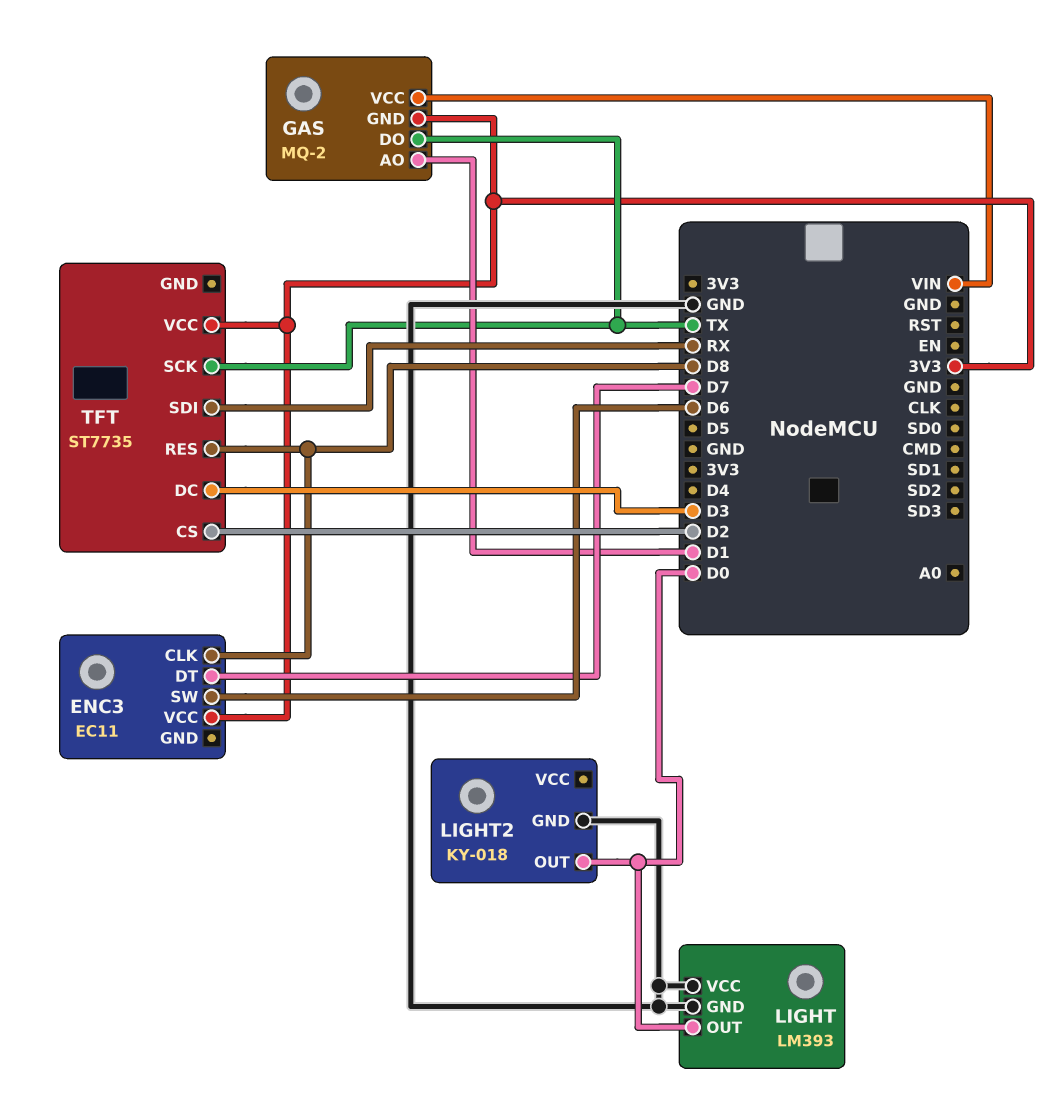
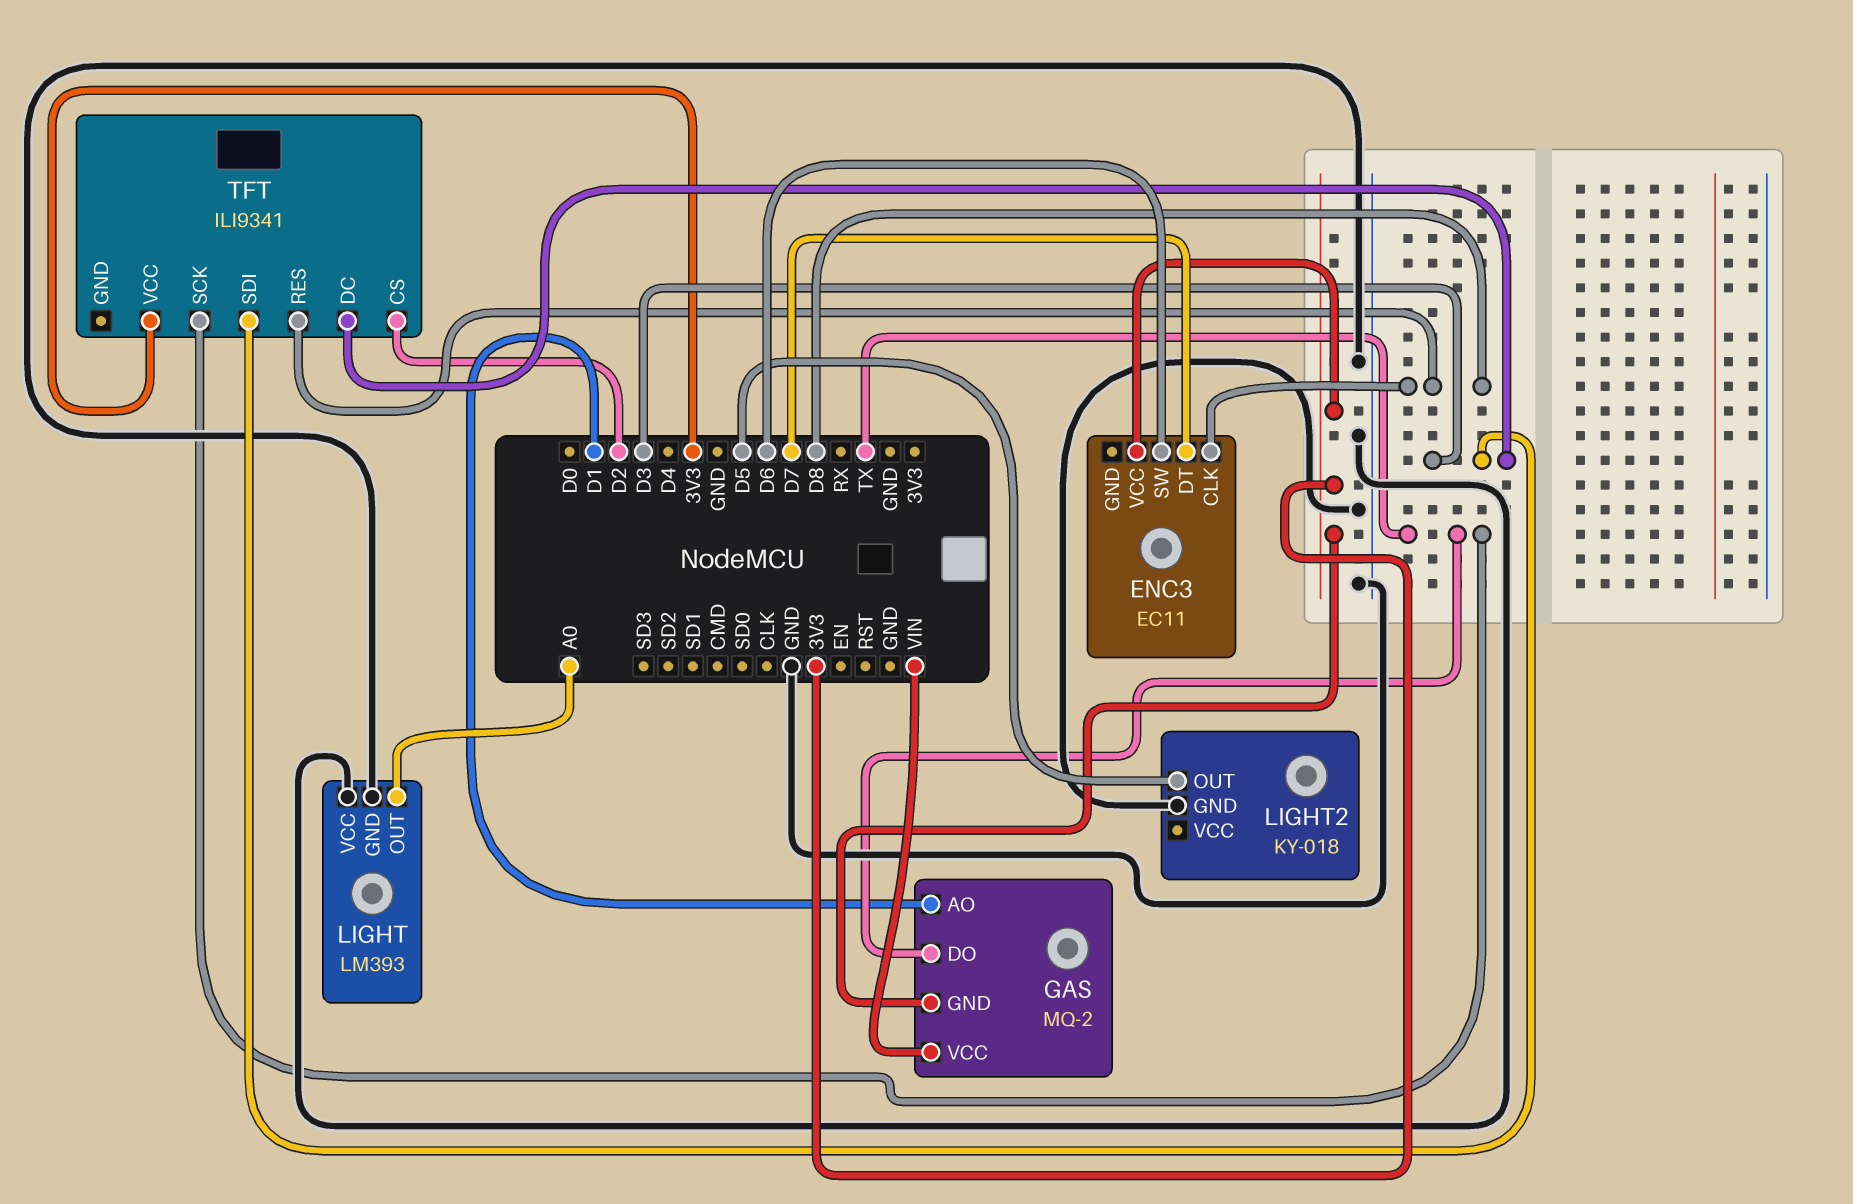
LIGHT pin OUT: D0 -> A0
LIGHT2 pin OUT: D0 -> D5
TFT: ST7735 -> ILI9341
TFT pin SDI: RX -> D3

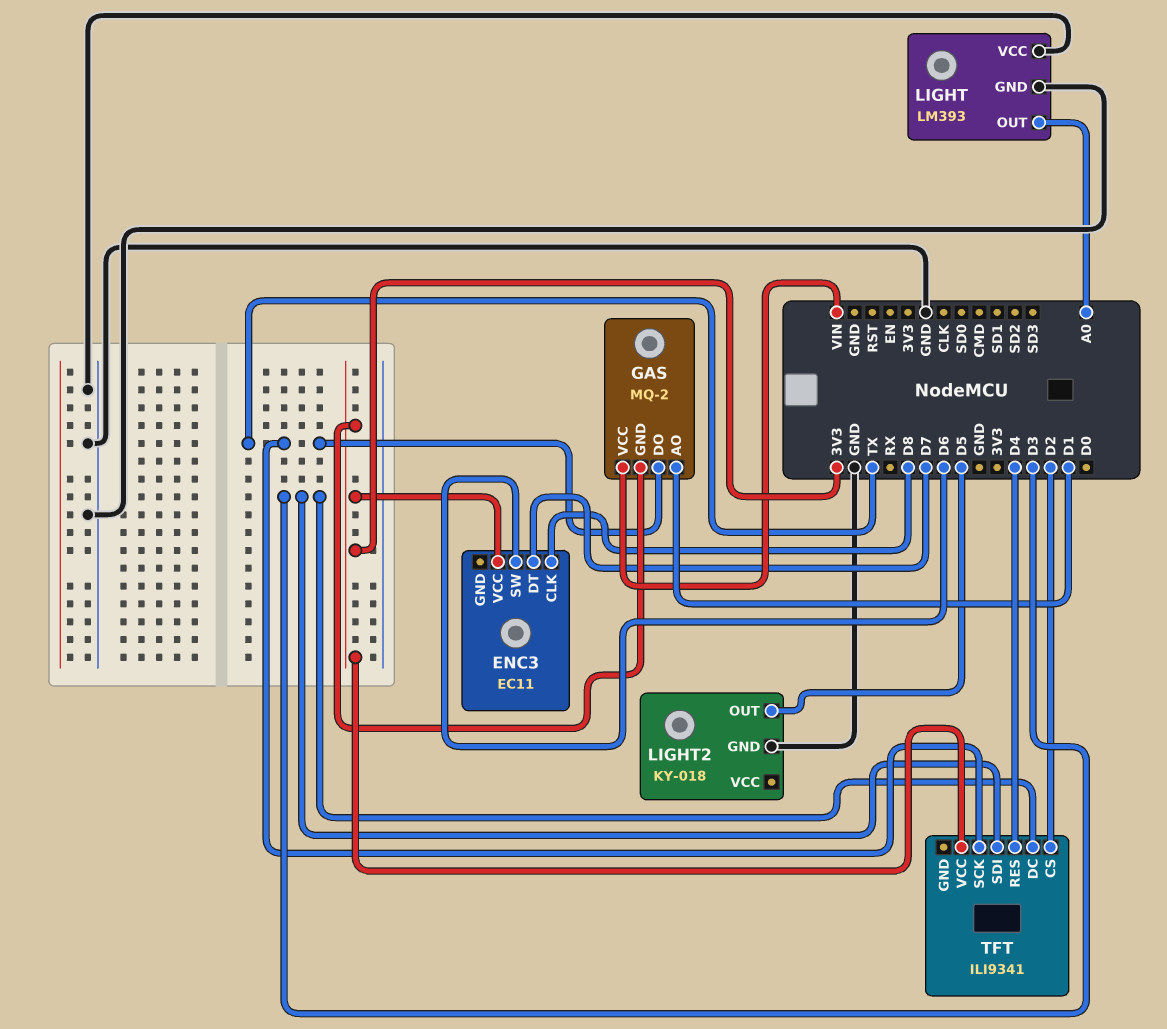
TFT pin RES: D8 -> D4

